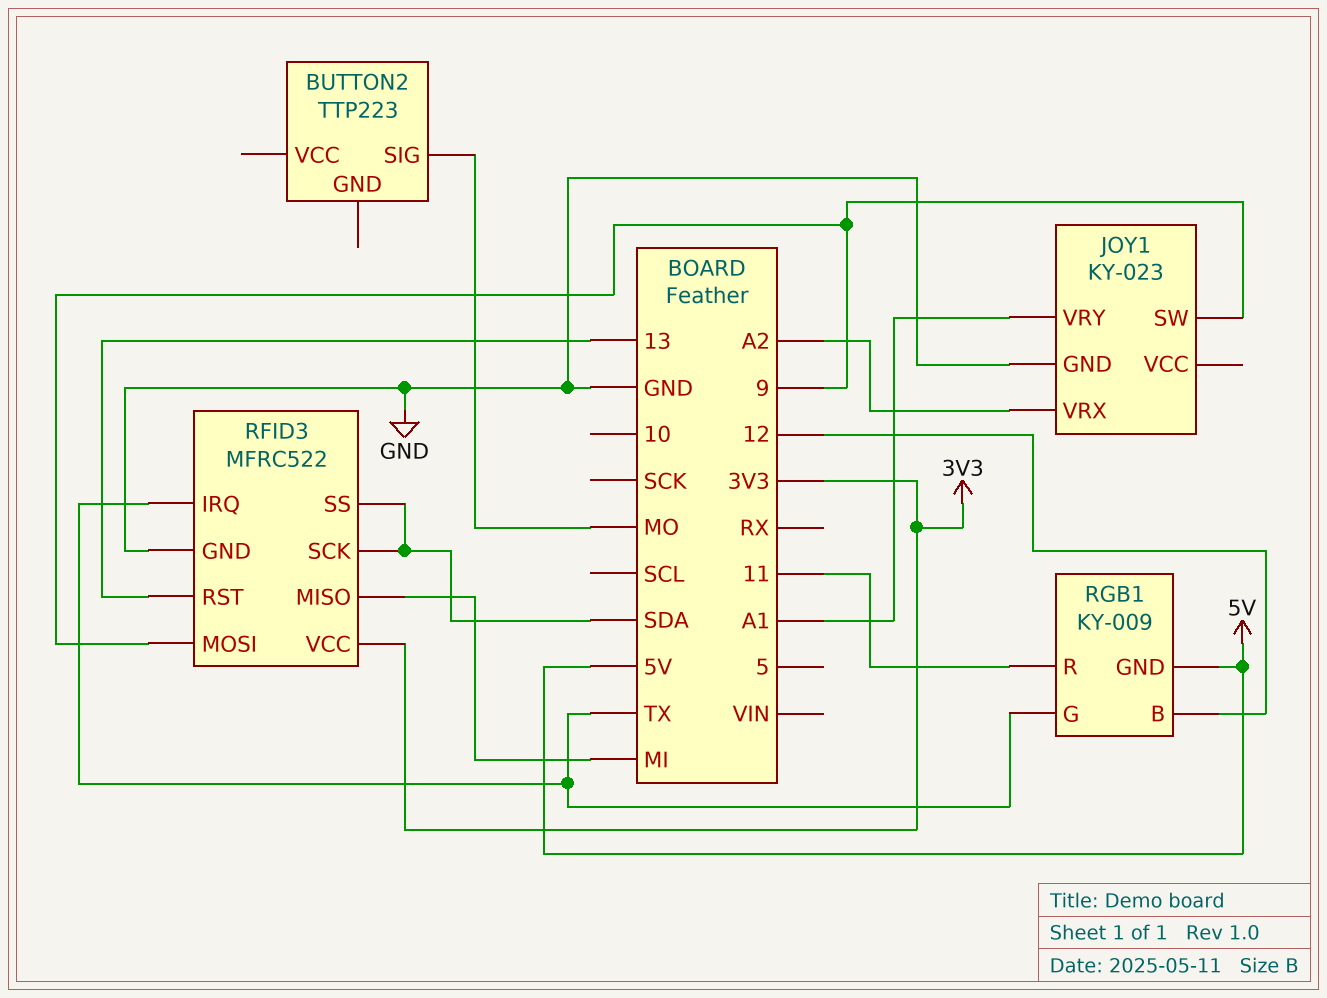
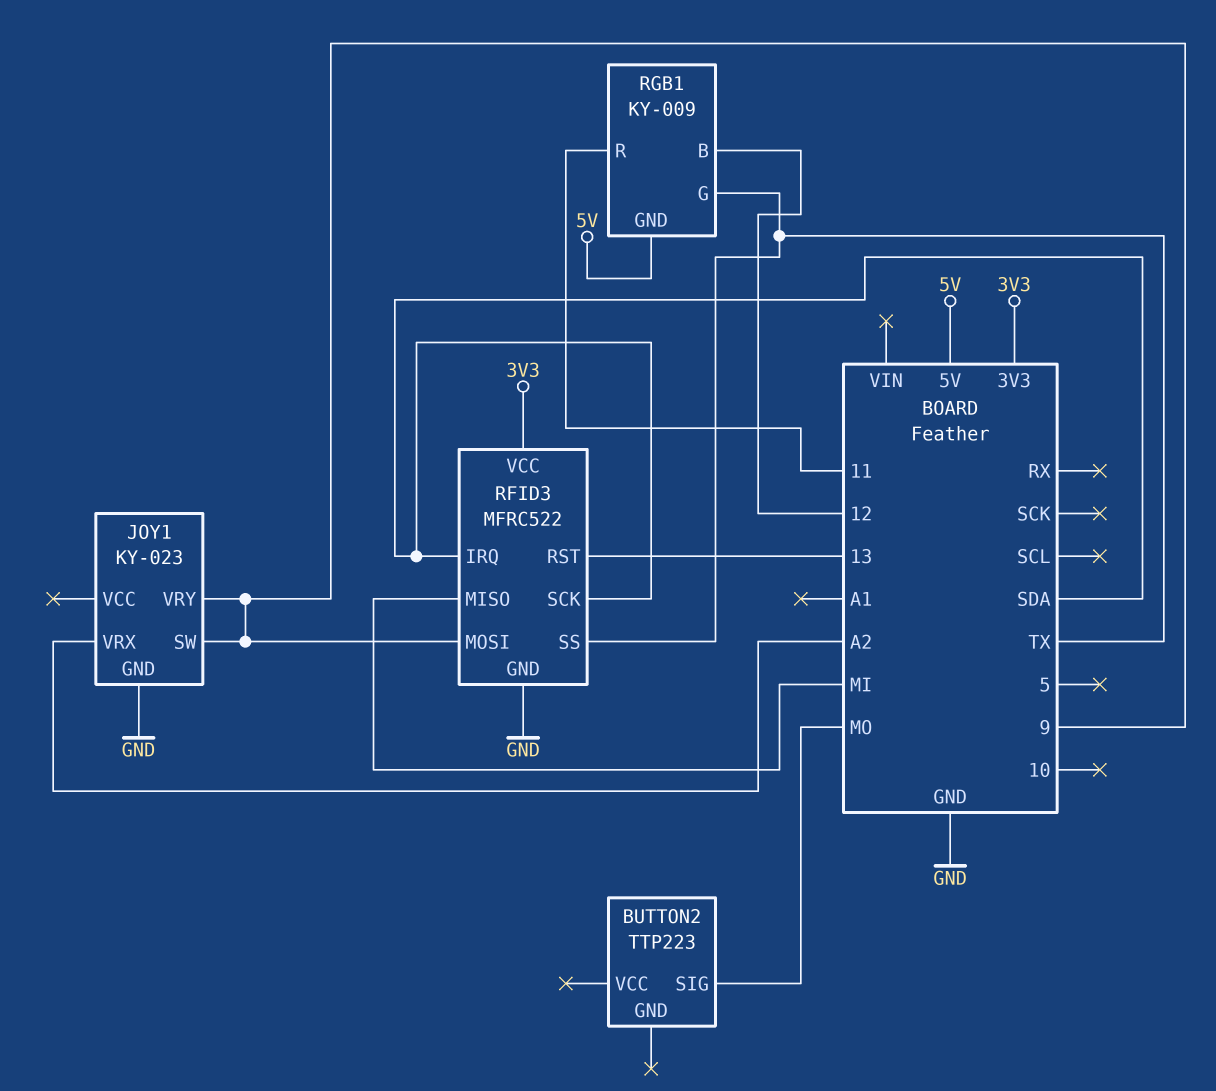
JOY1 pin VRY: A1 -> 9
RFID3 pin IRQ: TX -> SDA
RFID3 pin SS: SDA -> TX

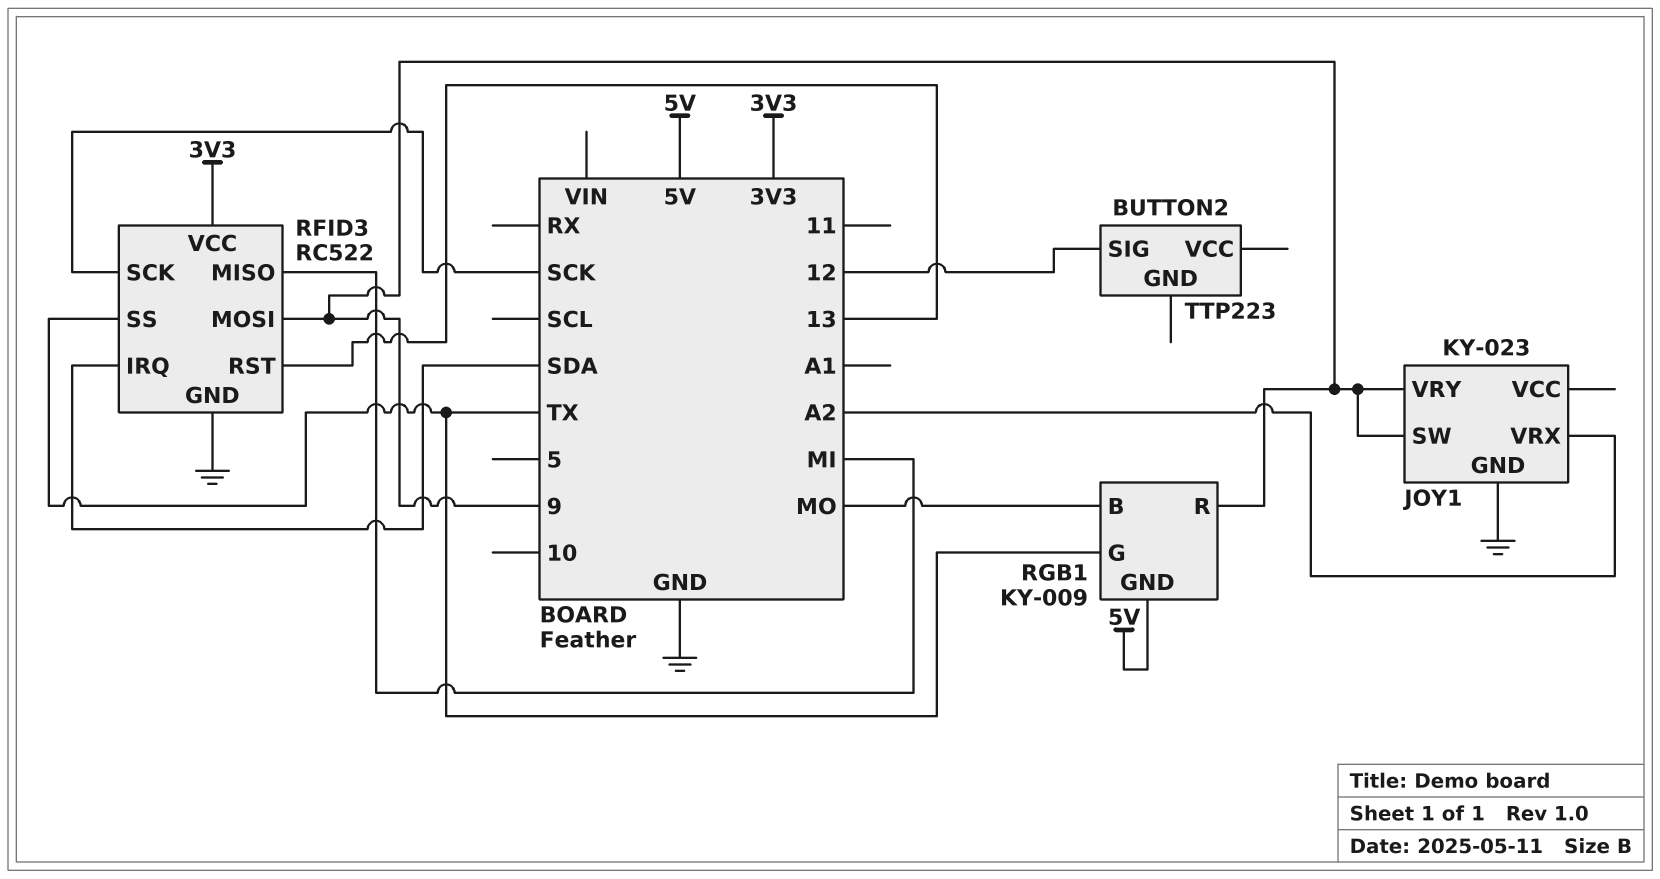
BUTTON2 pin SIG: MO -> 12
RFID3: MFRC522 -> RC522
RFID3 pin SCK: SDA -> SCK
RGB1 pin B: 12 -> MO
RGB1 pin R: 11 -> 9

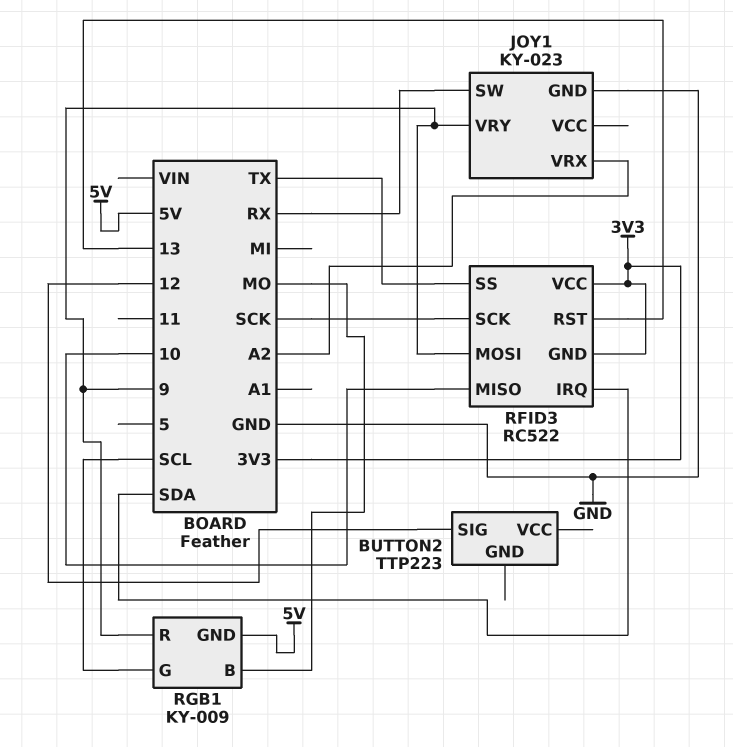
JOY1 pin SW: 9 -> RX
RFID3 pin GND: GND -> 3V3
RFID3 pin MISO: MI -> 10
RGB1 pin G: TX -> SCL

